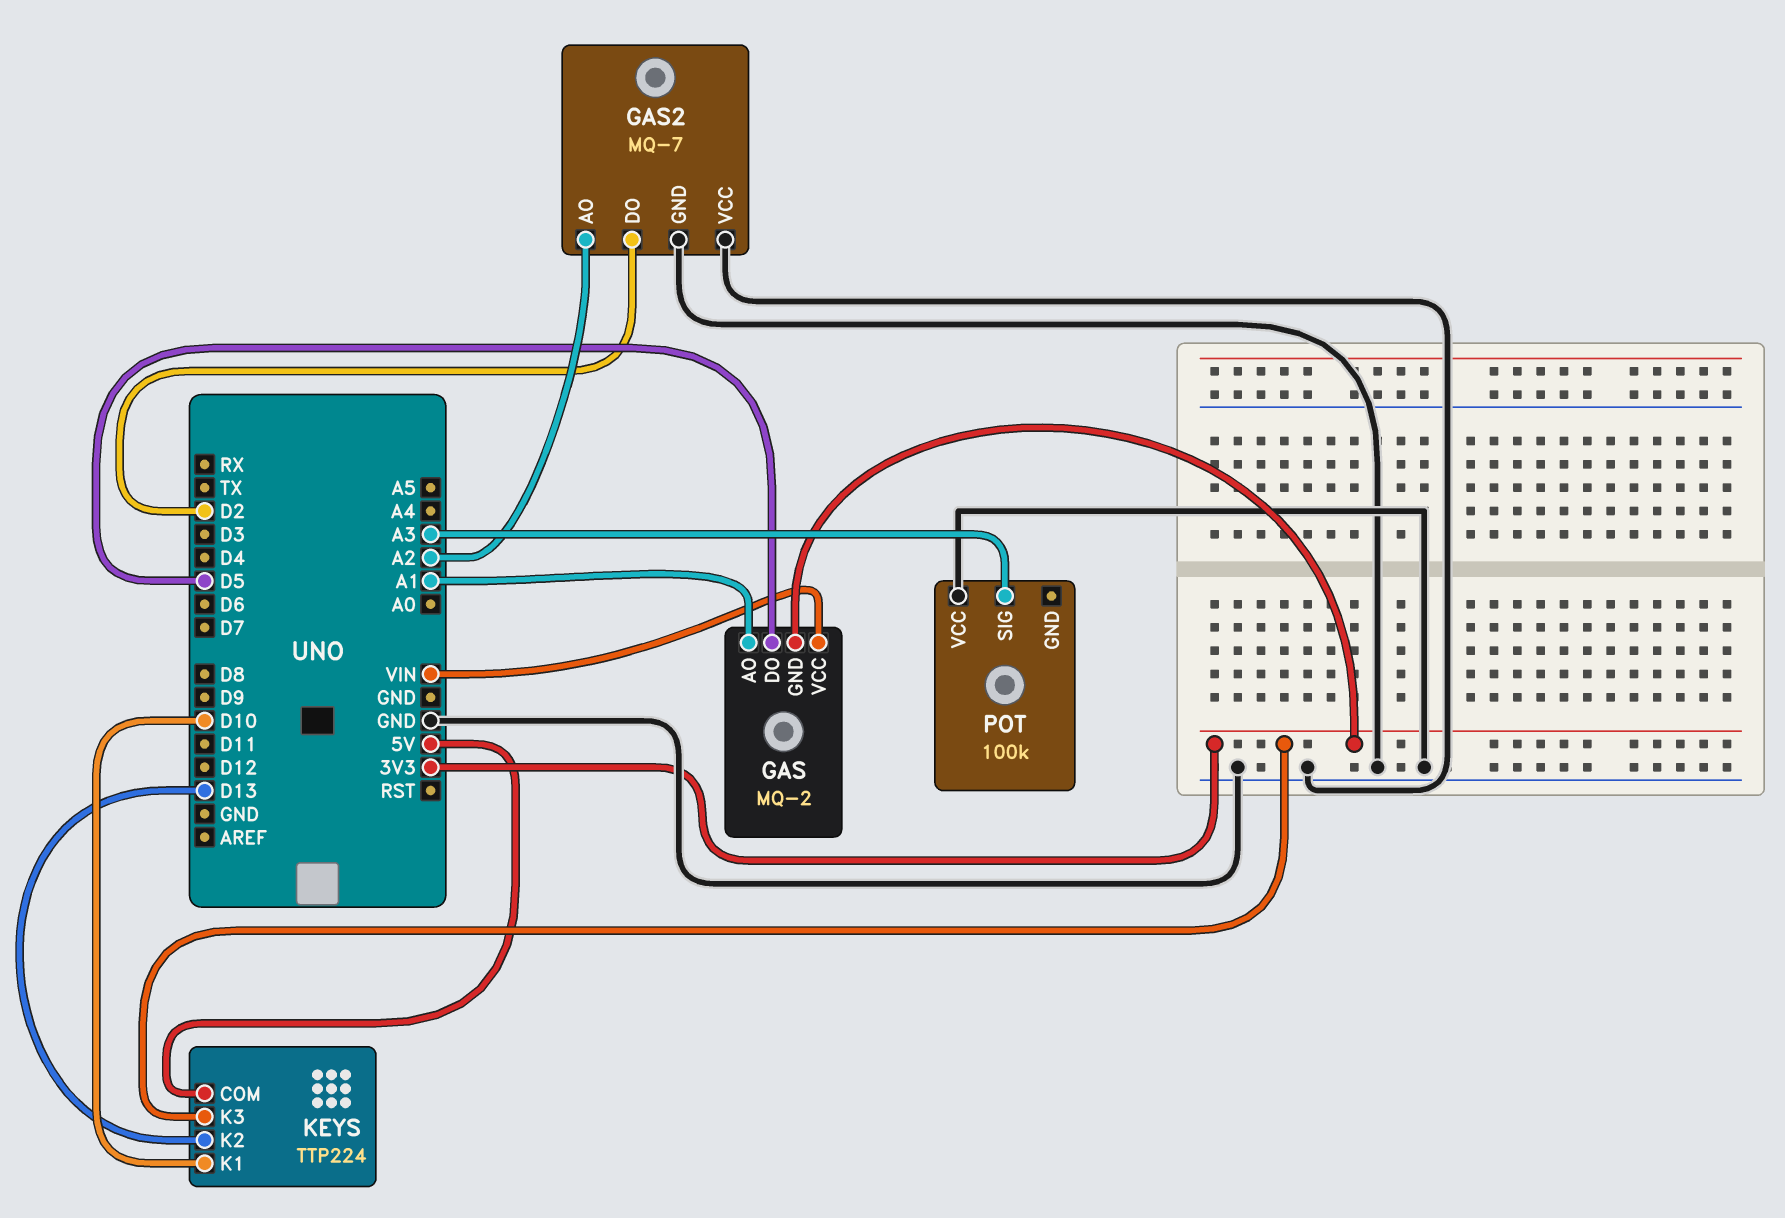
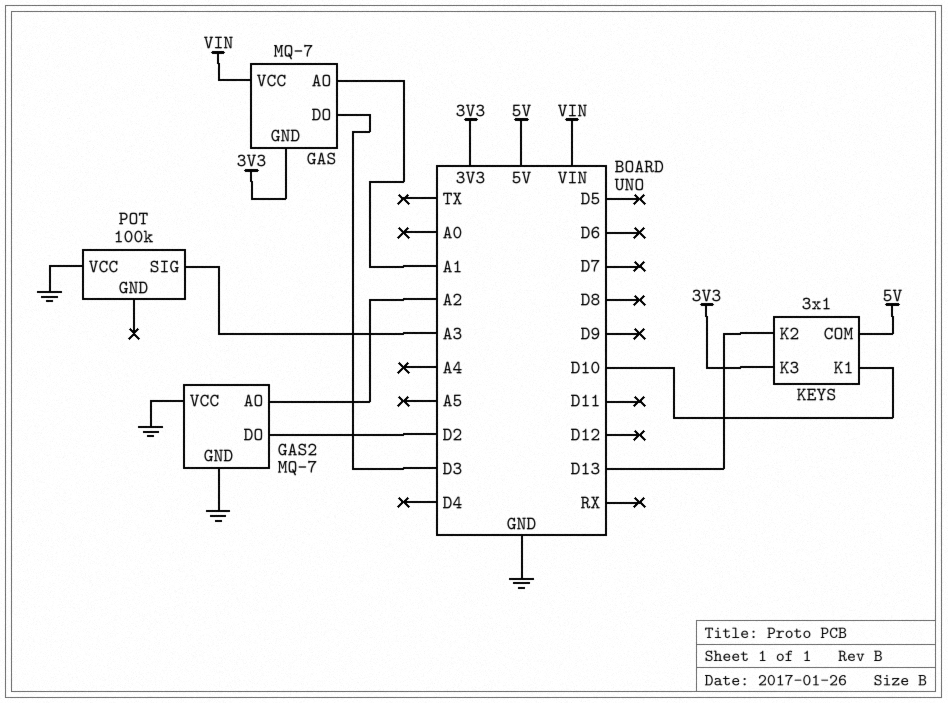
GAS: MQ-2 -> MQ-7
GAS pin DO: D5 -> D3
KEYS: TTP224 -> 3x1

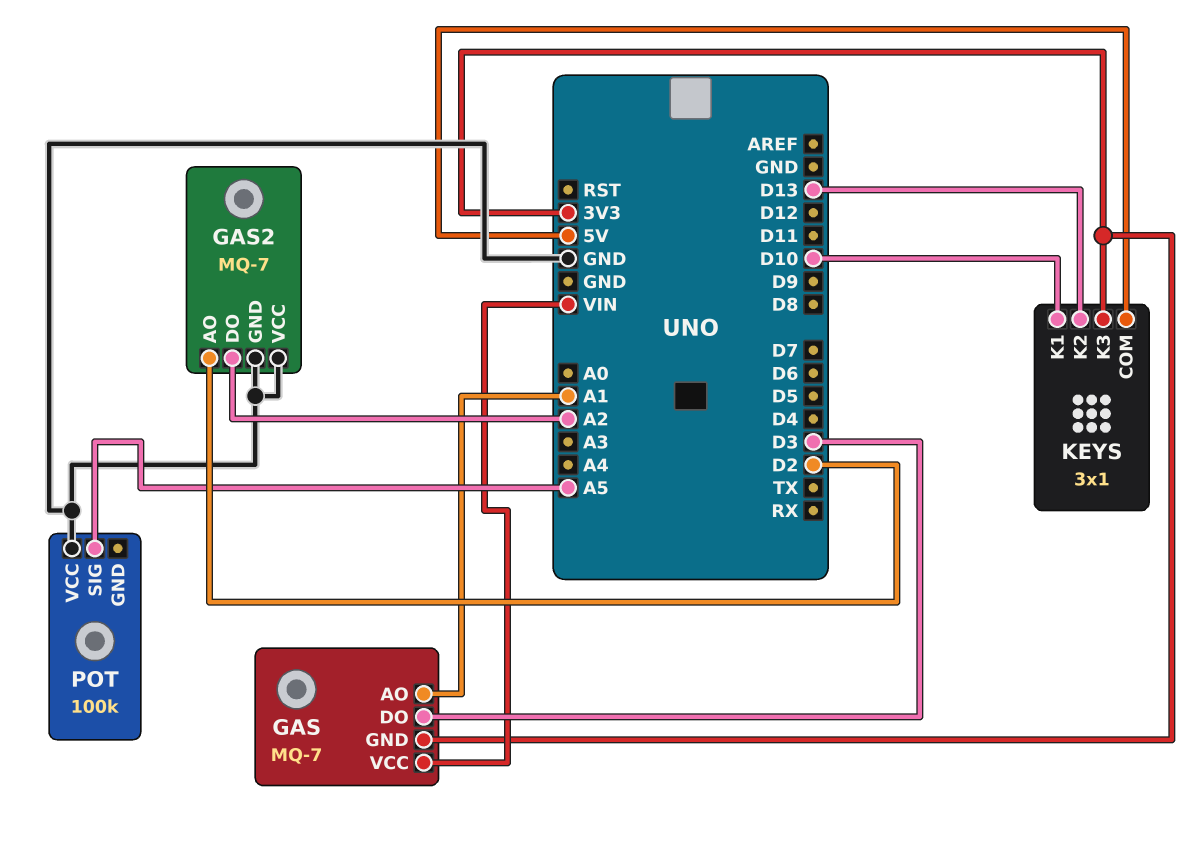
GAS2 pin AO: A2 -> D2
GAS2 pin DO: D2 -> A2
POT pin SIG: A3 -> A5

